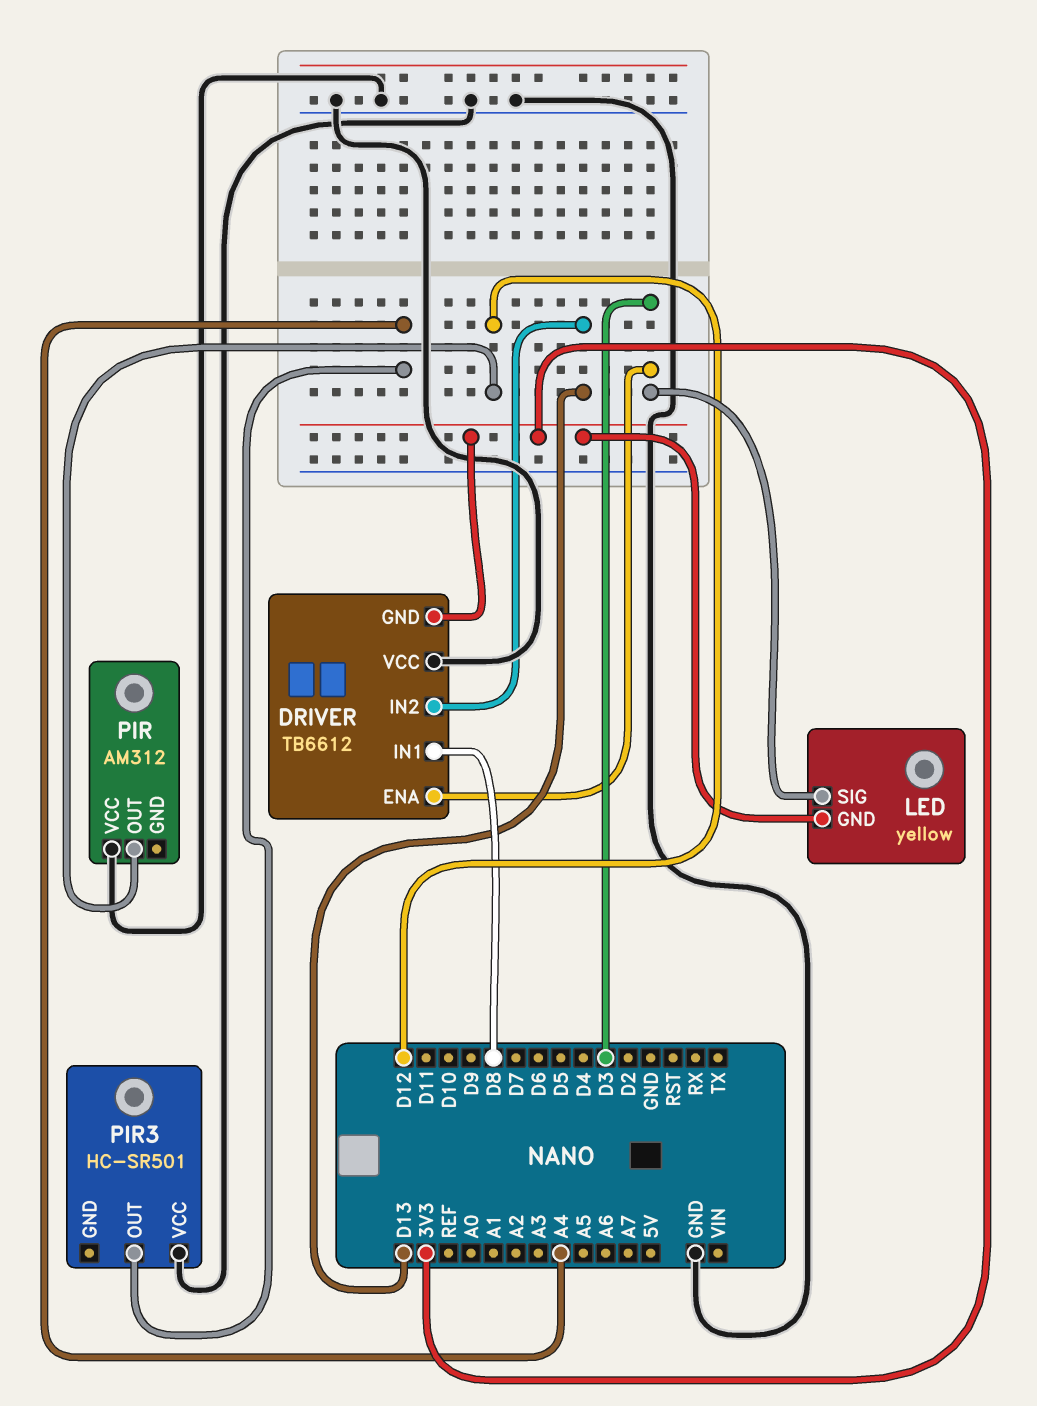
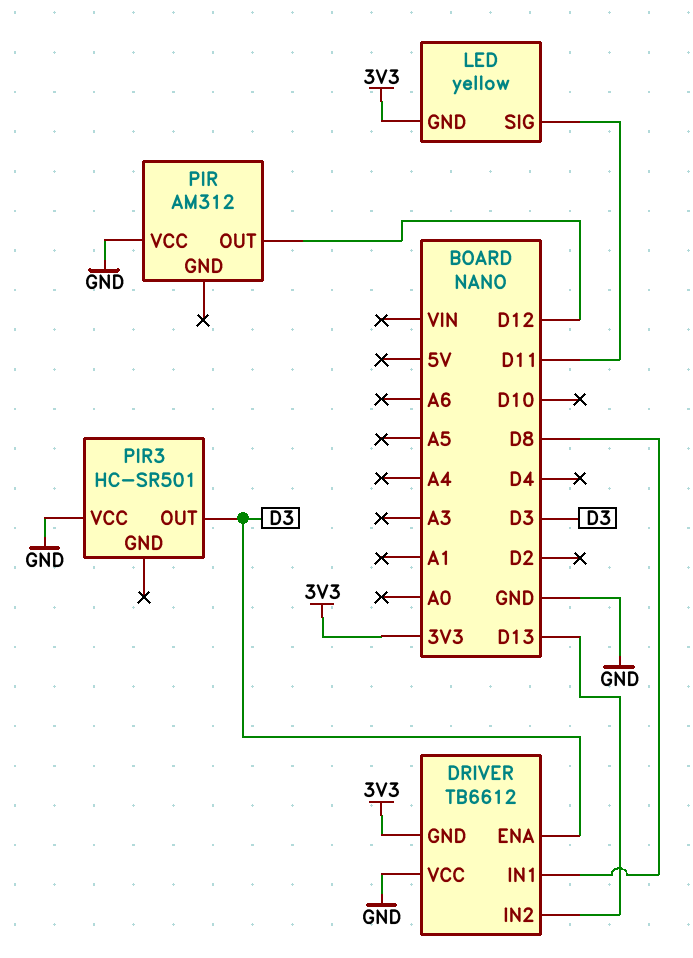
LED pin SIG: D3 -> D11
PIR3 pin OUT: A4 -> D3

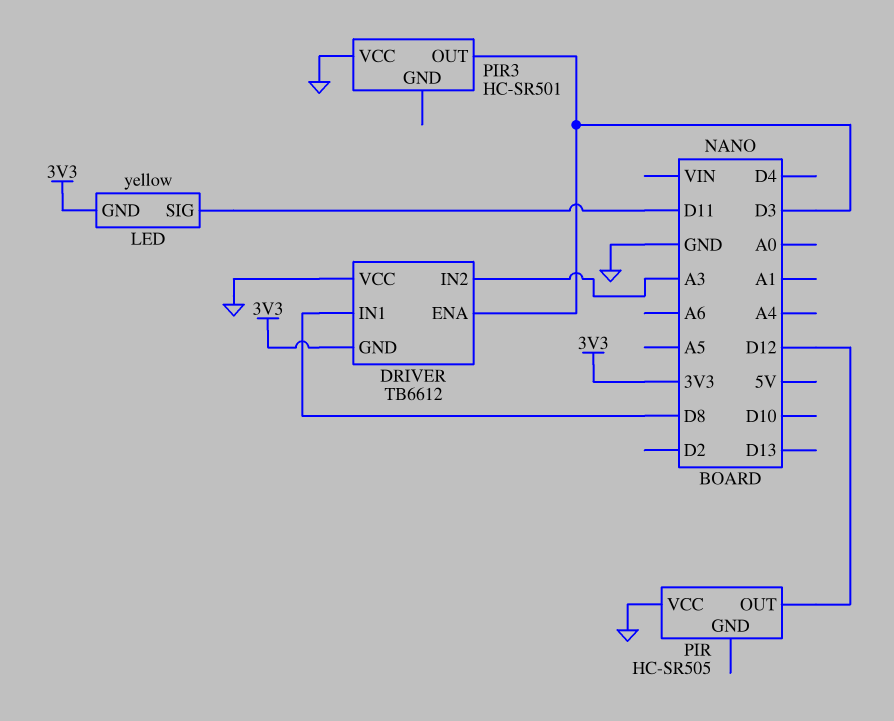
DRIVER pin IN2: D13 -> A3
PIR: AM312 -> HC-SR505

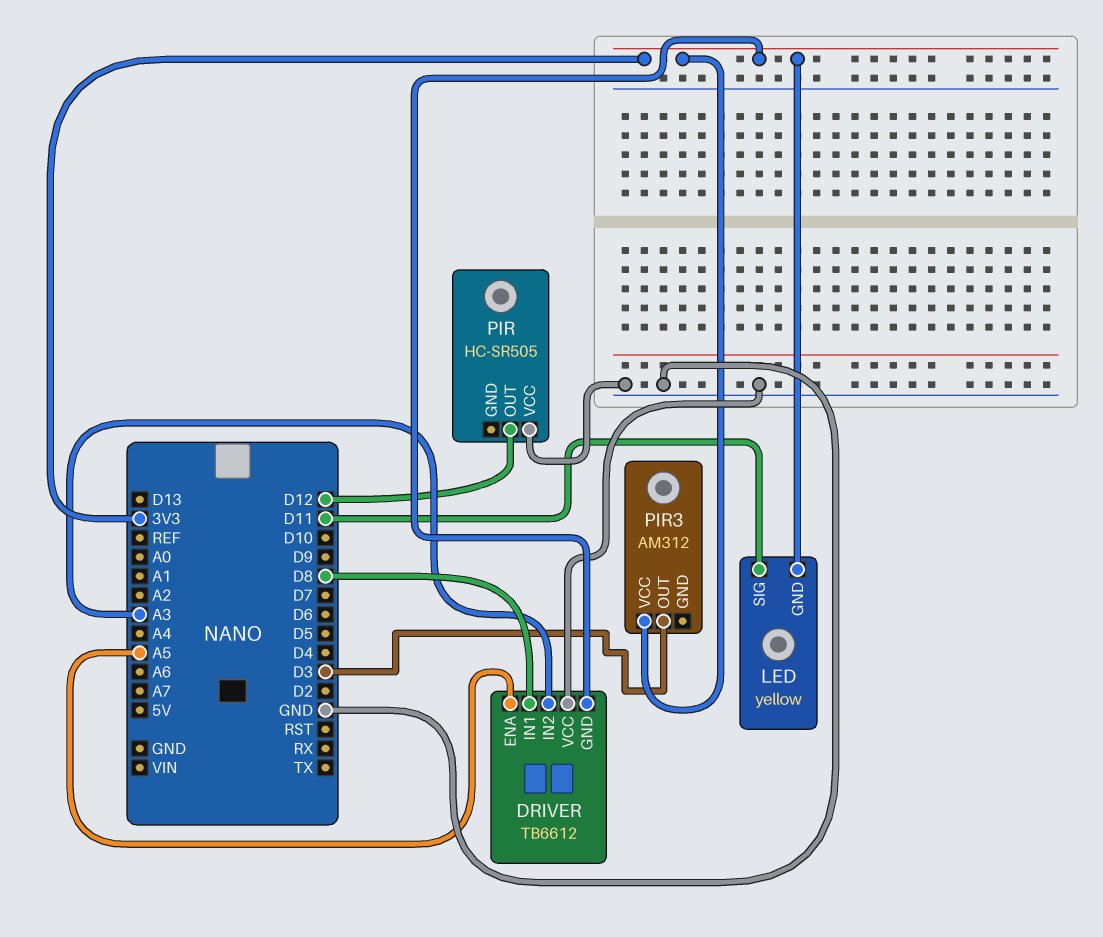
DRIVER pin ENA: D3 -> A5
PIR3: HC-SR501 -> AM312
PIR3 pin VCC: GND -> 3V3

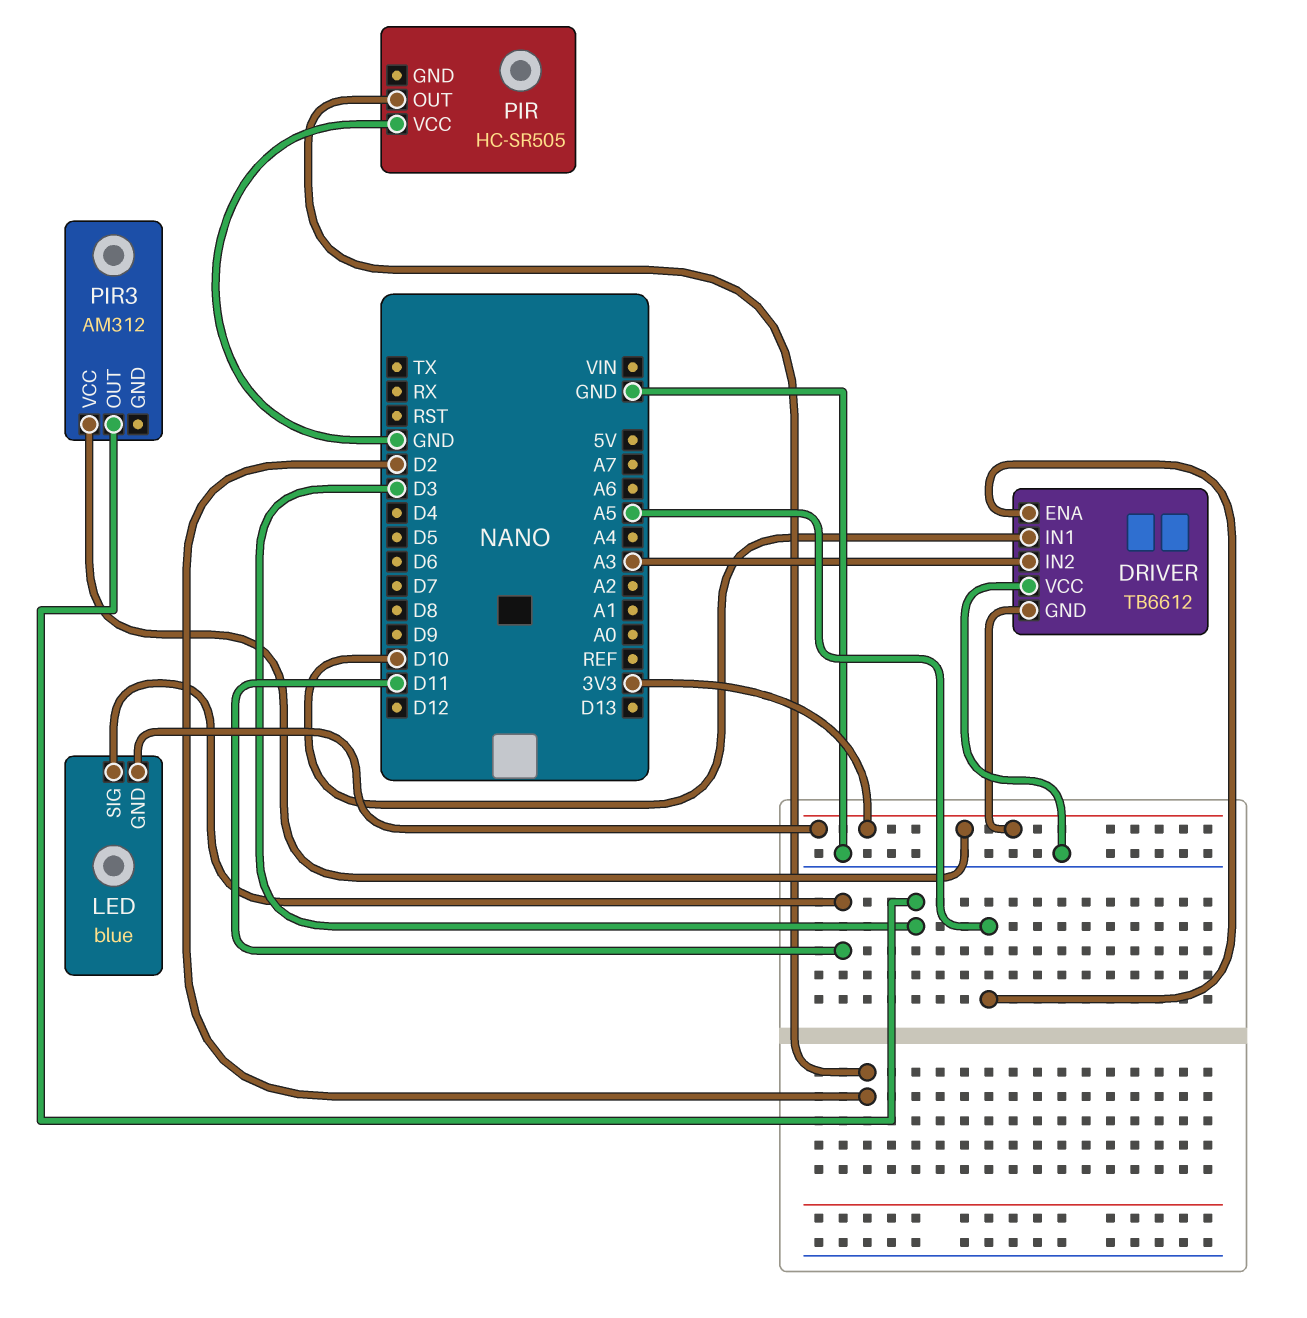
DRIVER pin IN1: D8 -> D10
LED: yellow -> blue
PIR pin OUT: D12 -> D2

